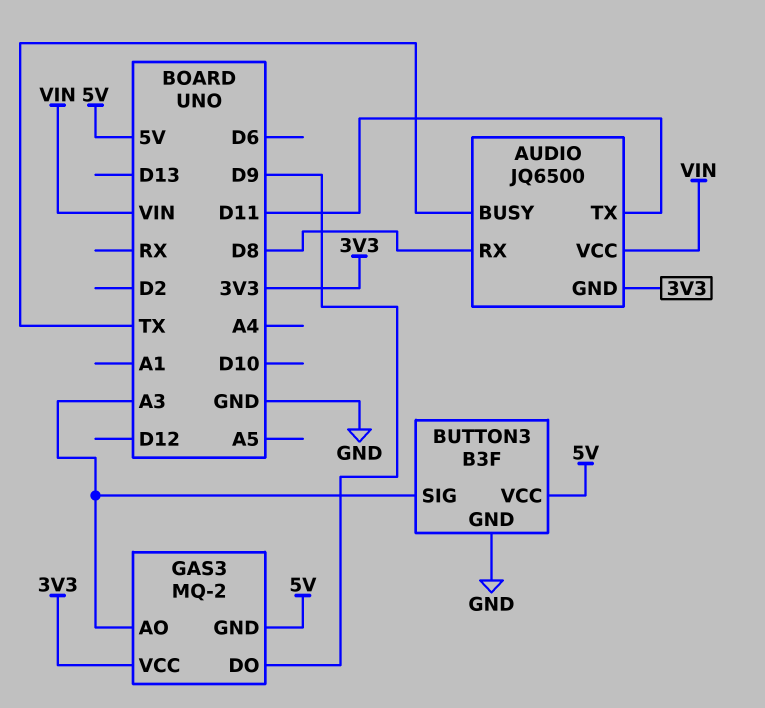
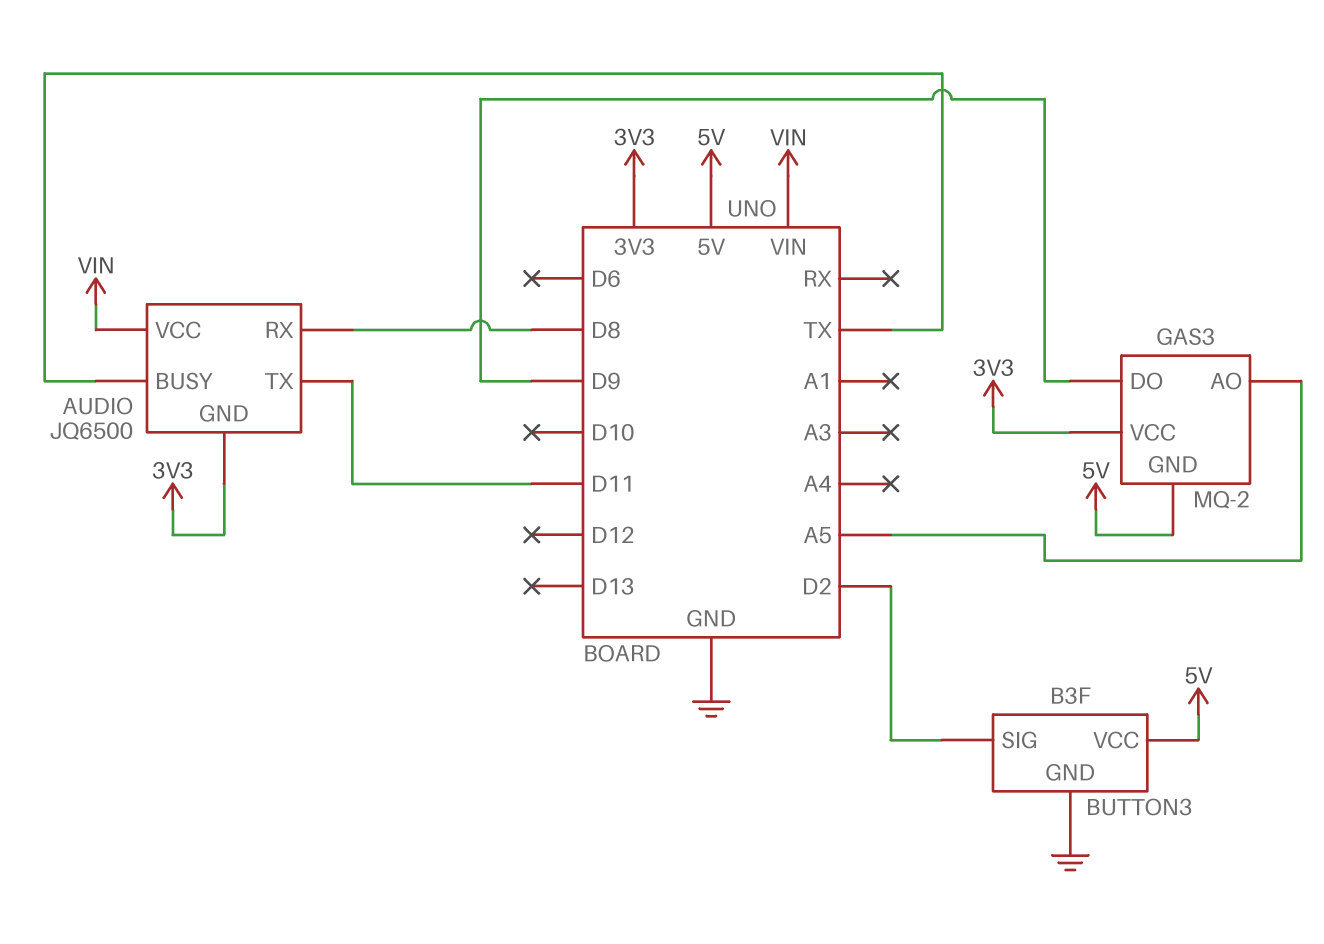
BUTTON3 pin SIG: A3 -> D2
GAS3 pin AO: A3 -> A5

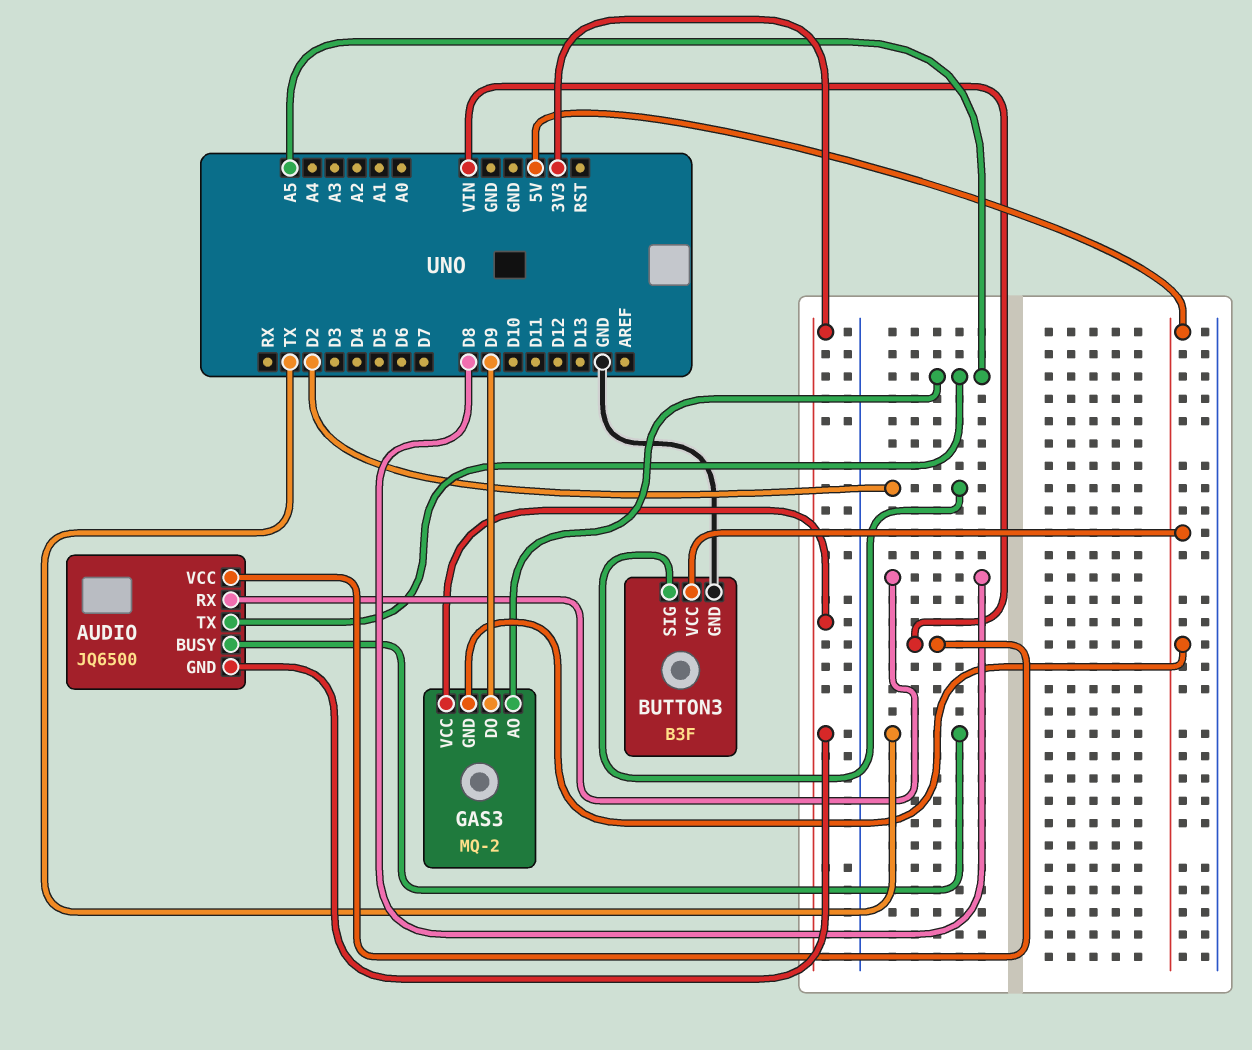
AUDIO pin TX: D11 -> A5

